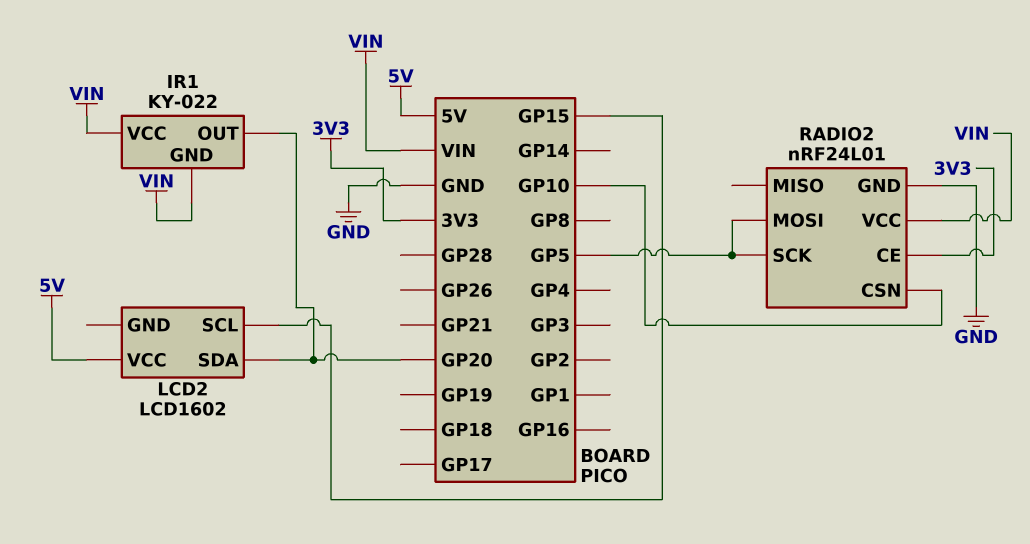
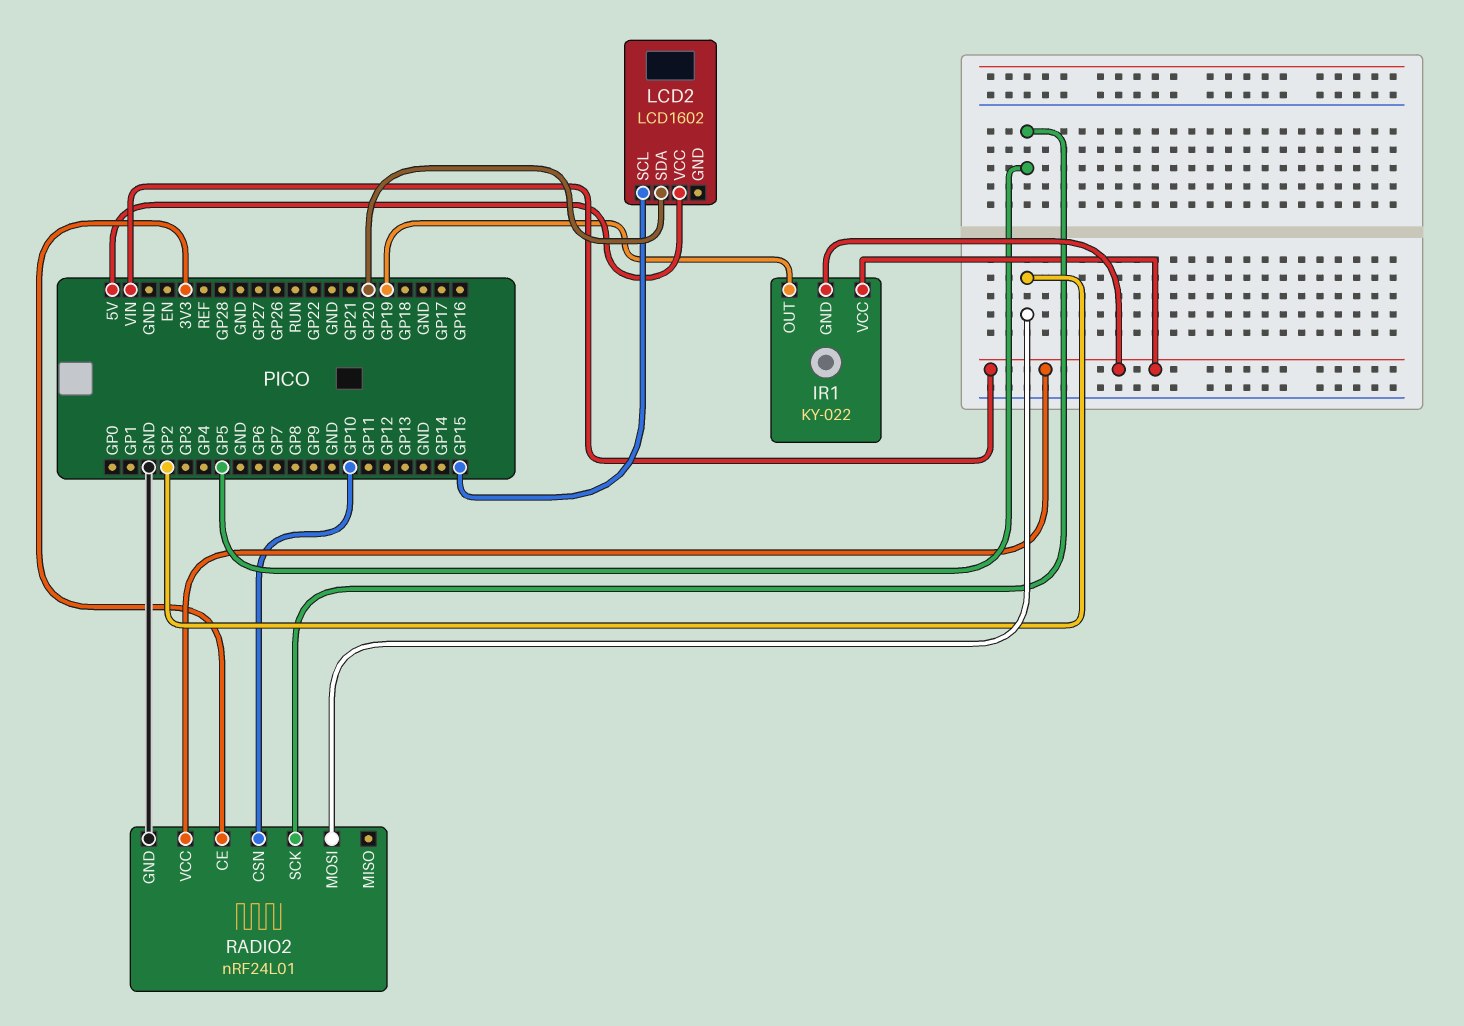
IR1 pin OUT: GP20 -> GP19
RADIO2 pin MOSI: GP5 -> GP2

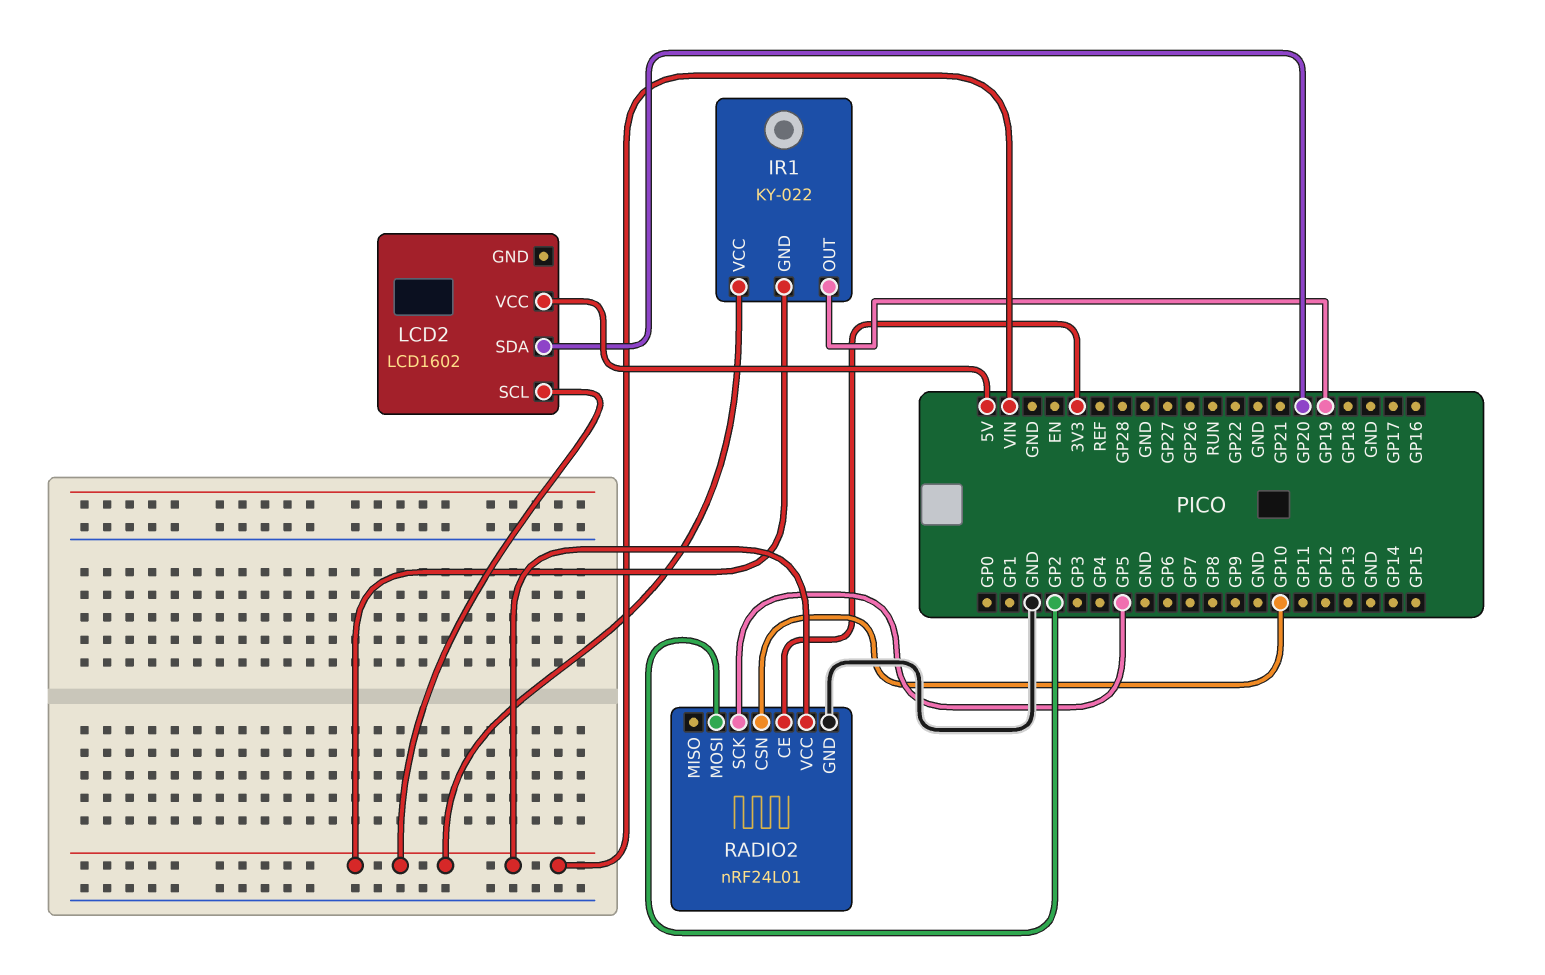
LCD2 pin SCL: GP15 -> VIN

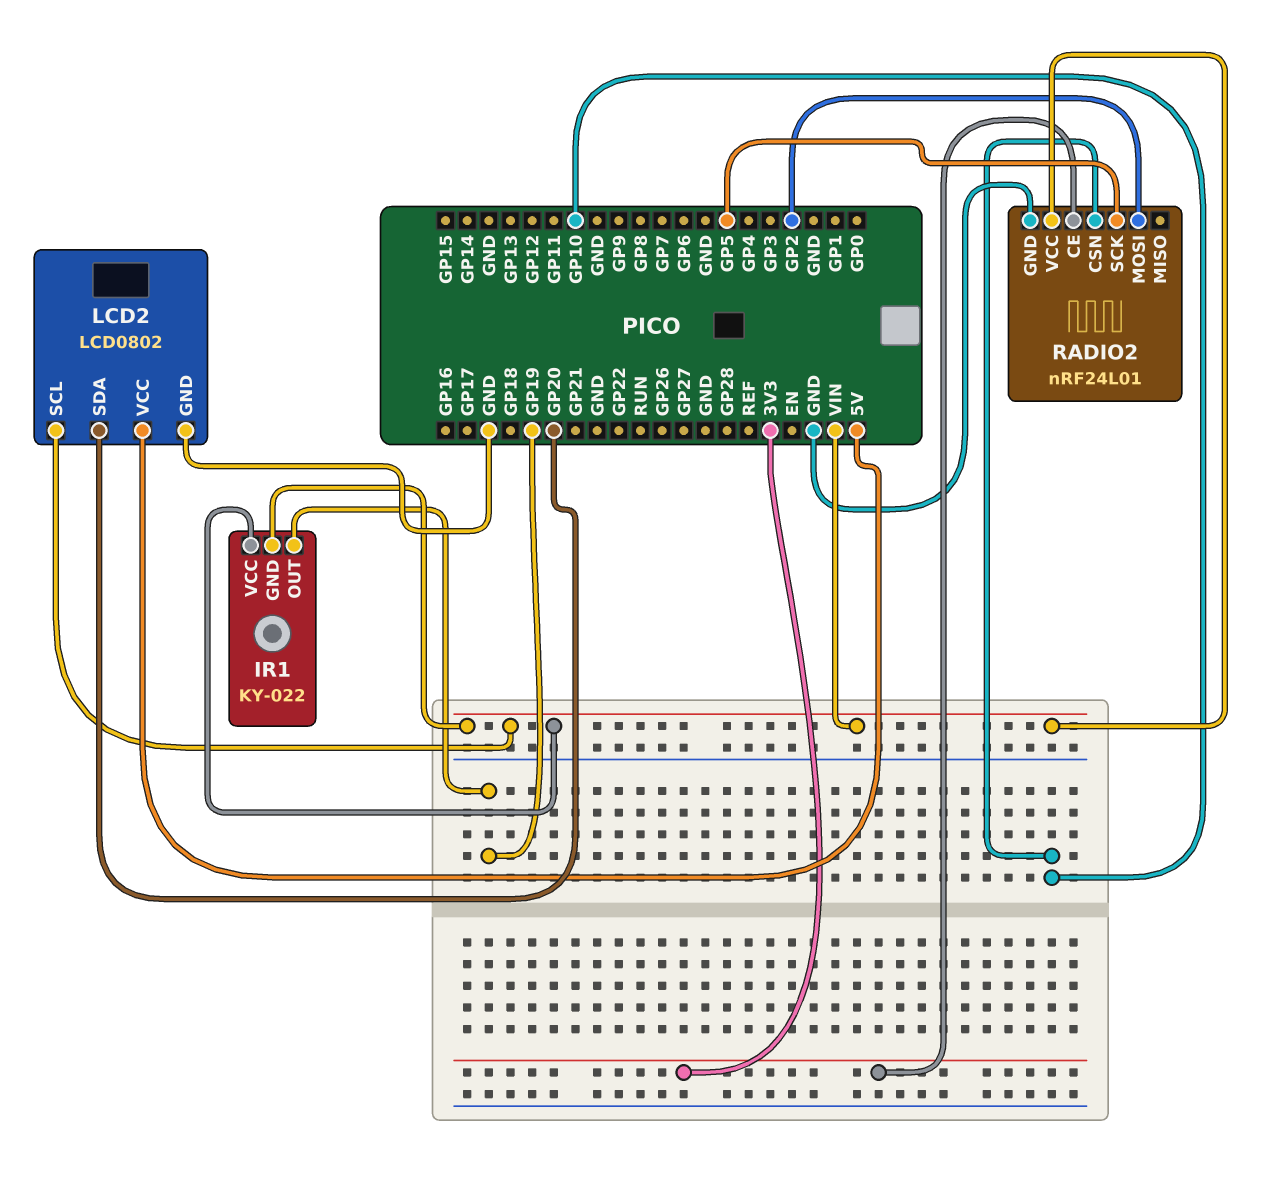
LCD2: LCD1602 -> LCD0802
LCD2 pin GND: none -> GND

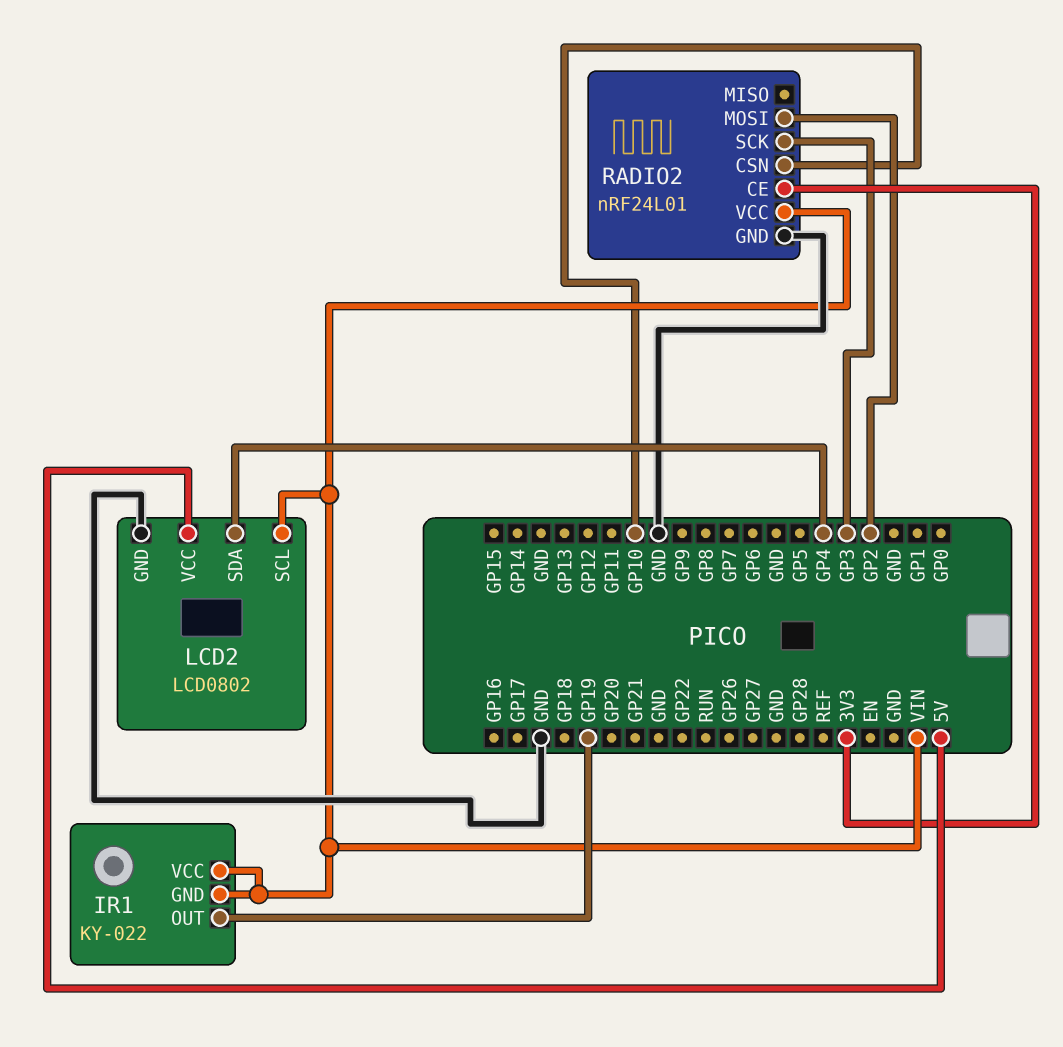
LCD2 pin SDA: GP20 -> GP4
RADIO2 pin SCK: GP5 -> GP3

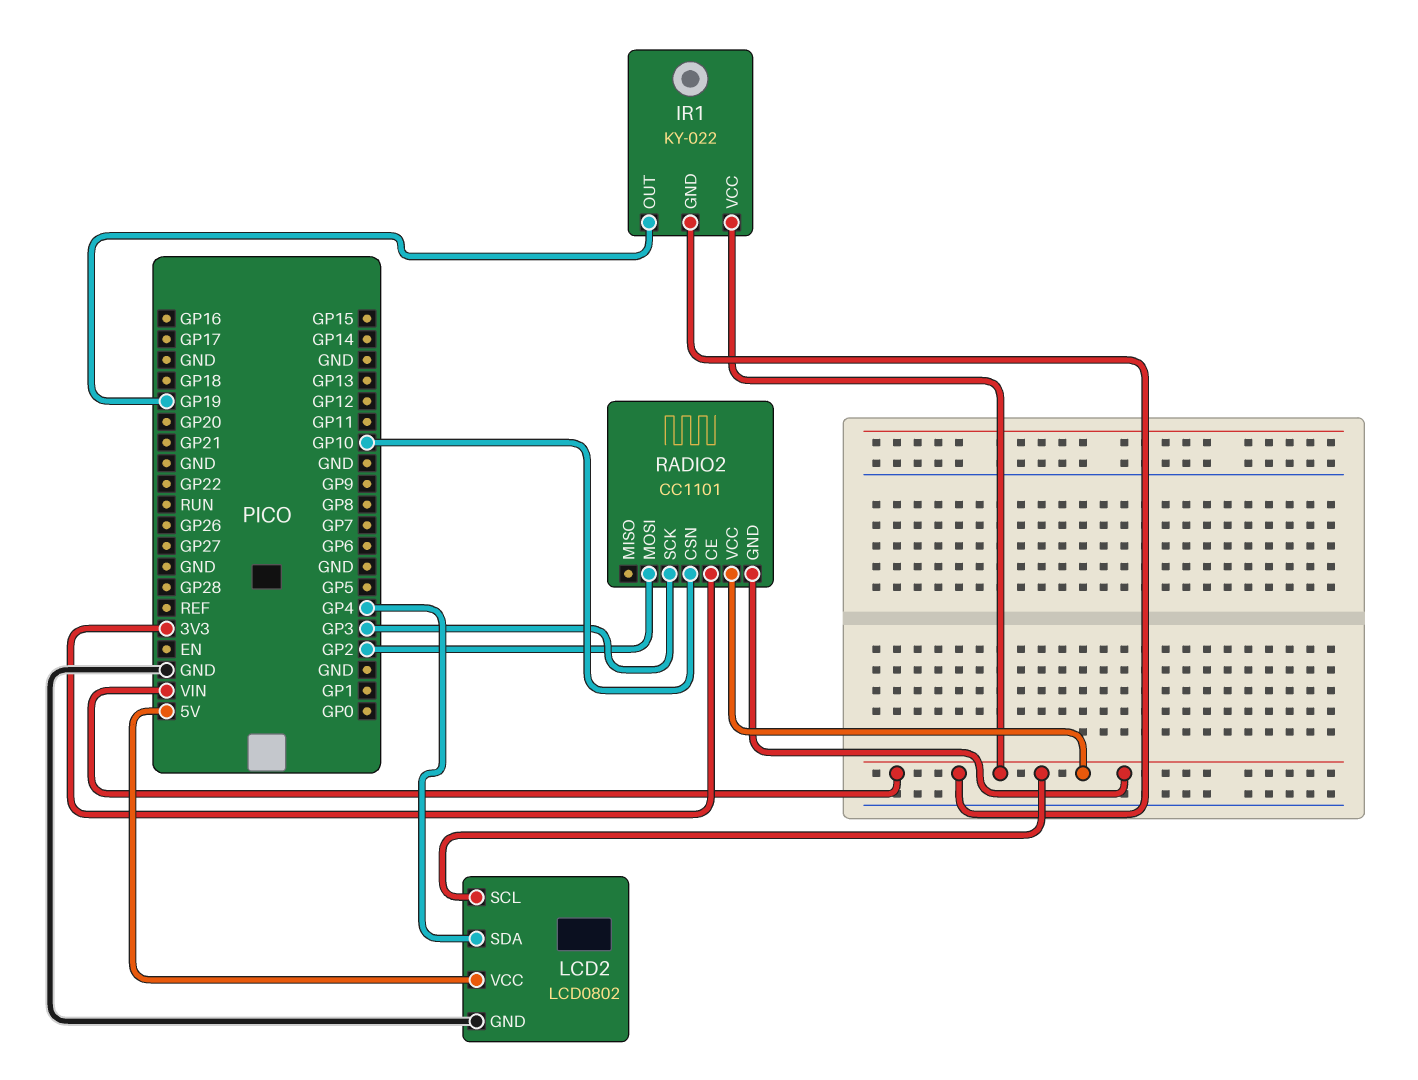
RADIO2: nRF24L01 -> CC1101
RADIO2 pin GND: GND -> VIN

